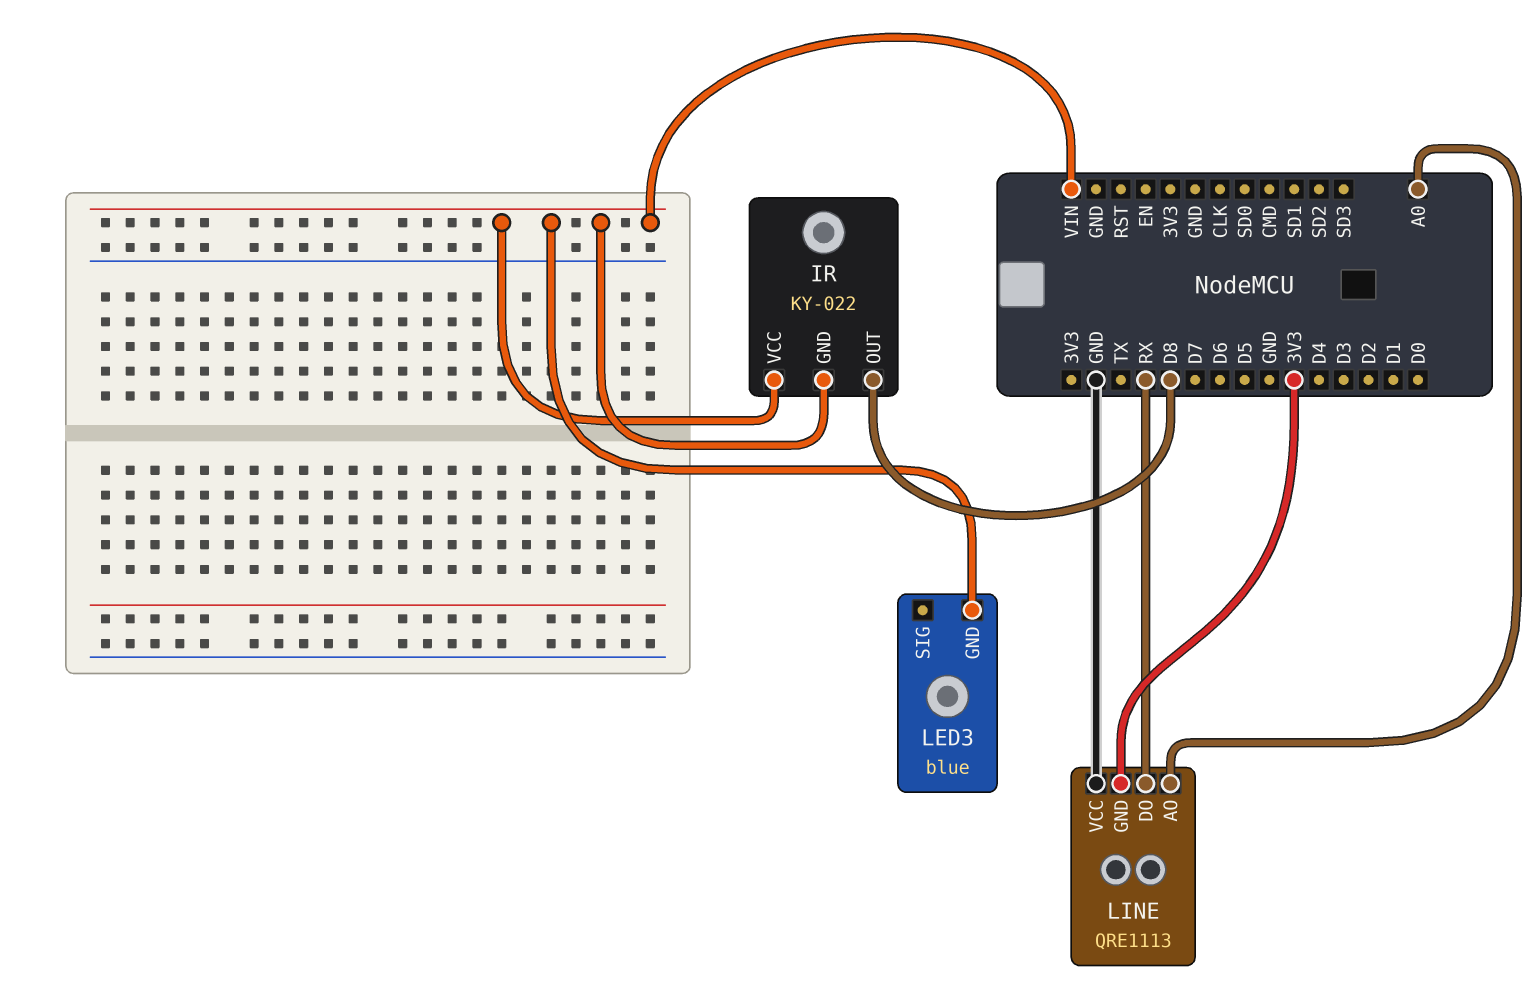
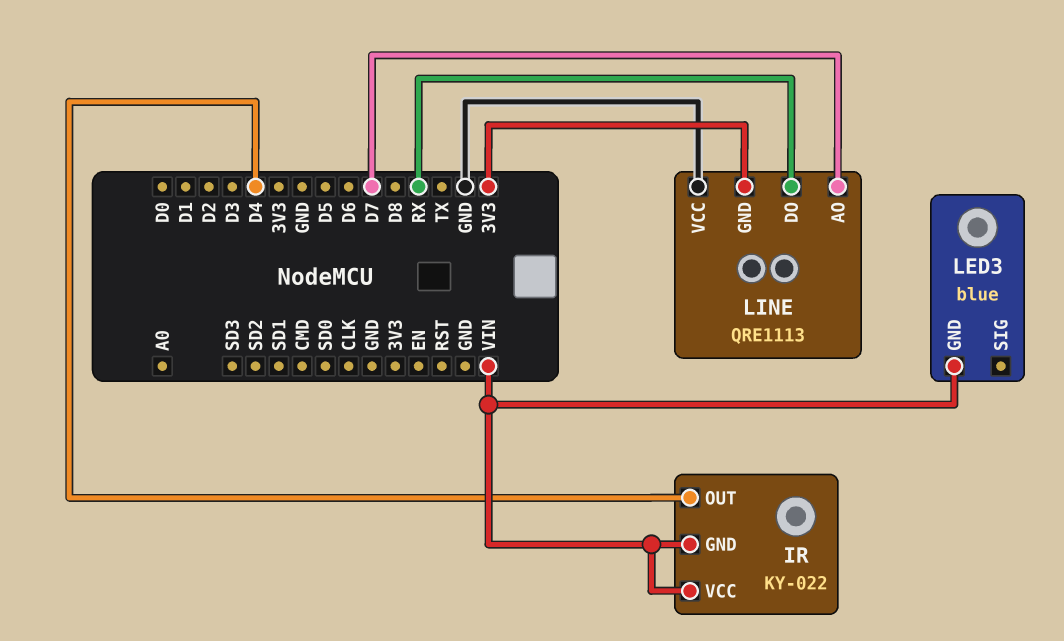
IR pin OUT: D8 -> D4
LINE pin AO: A0 -> D7

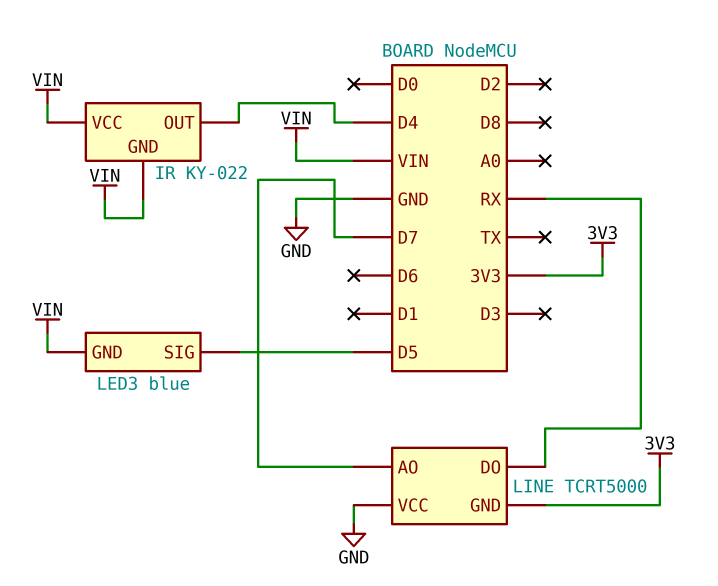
LED3 pin SIG: none -> D5
LINE: QRE1113 -> TCRT5000

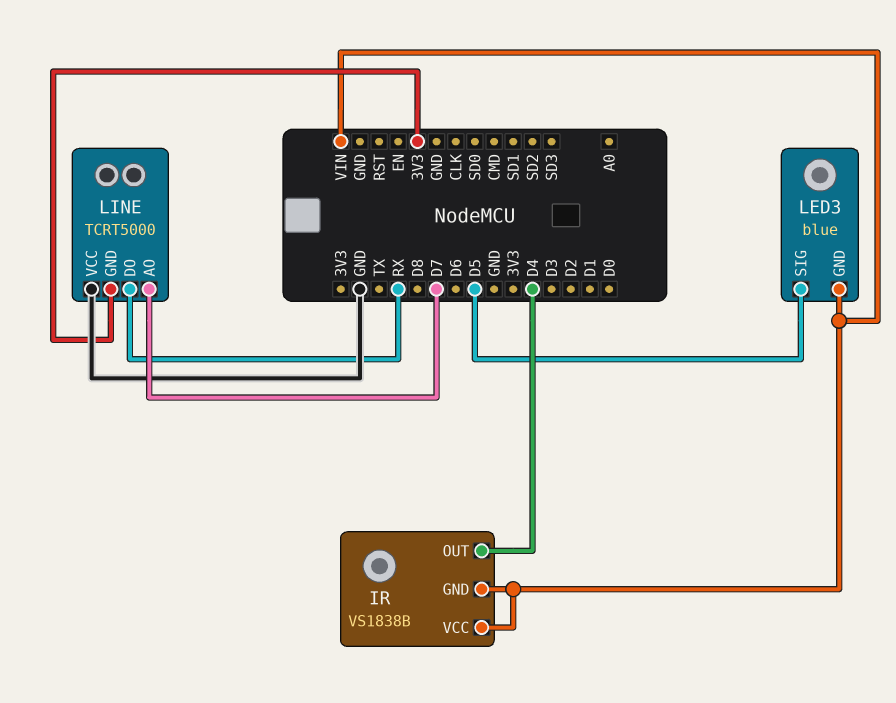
IR: KY-022 -> VS1838B

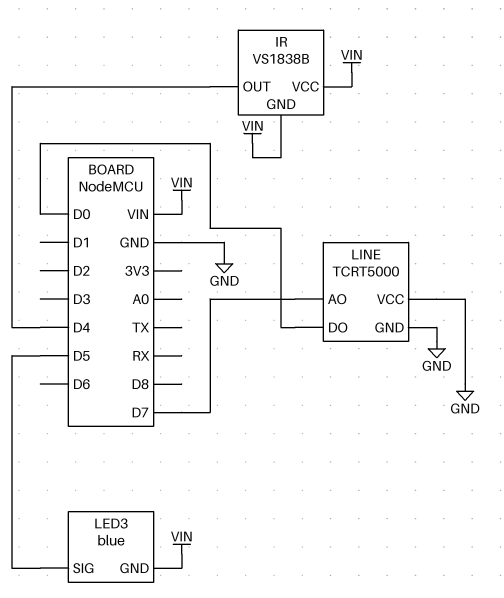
LINE pin DO: RX -> D0
LINE pin GND: 3V3 -> GND

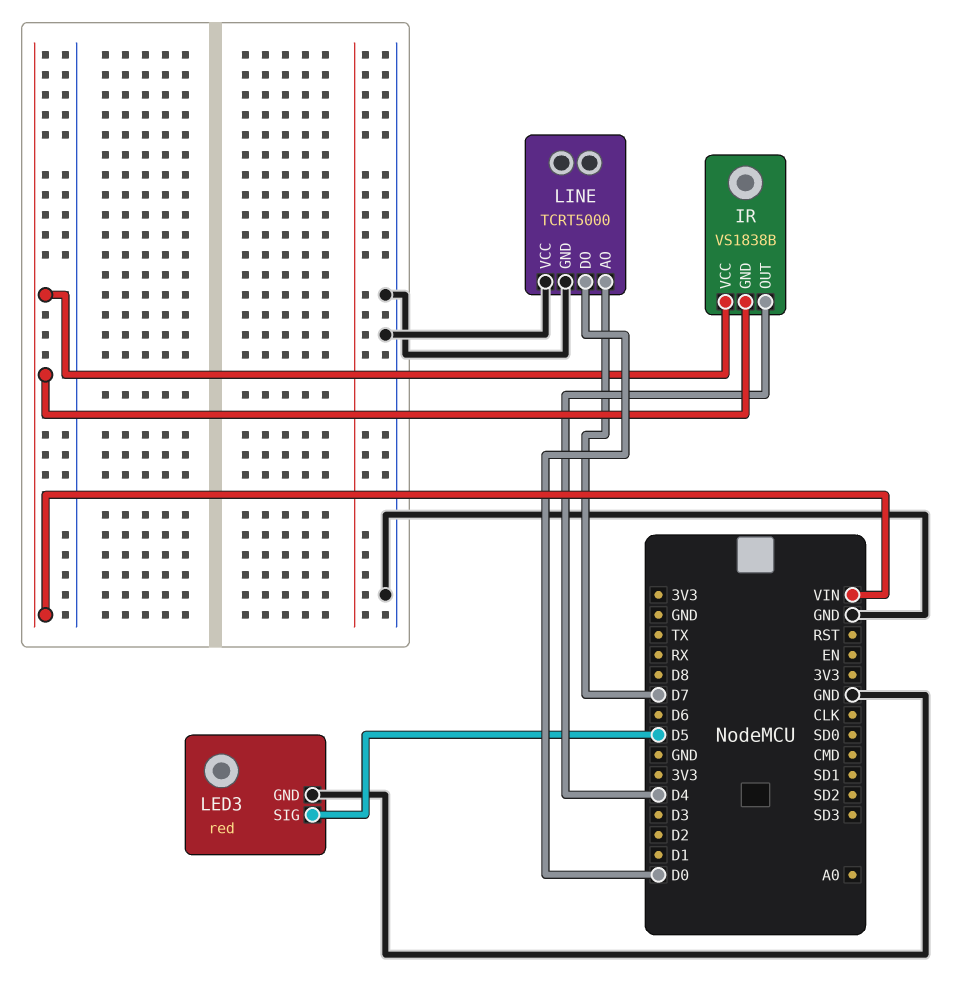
LED3: blue -> red
LED3 pin GND: VIN -> GND

